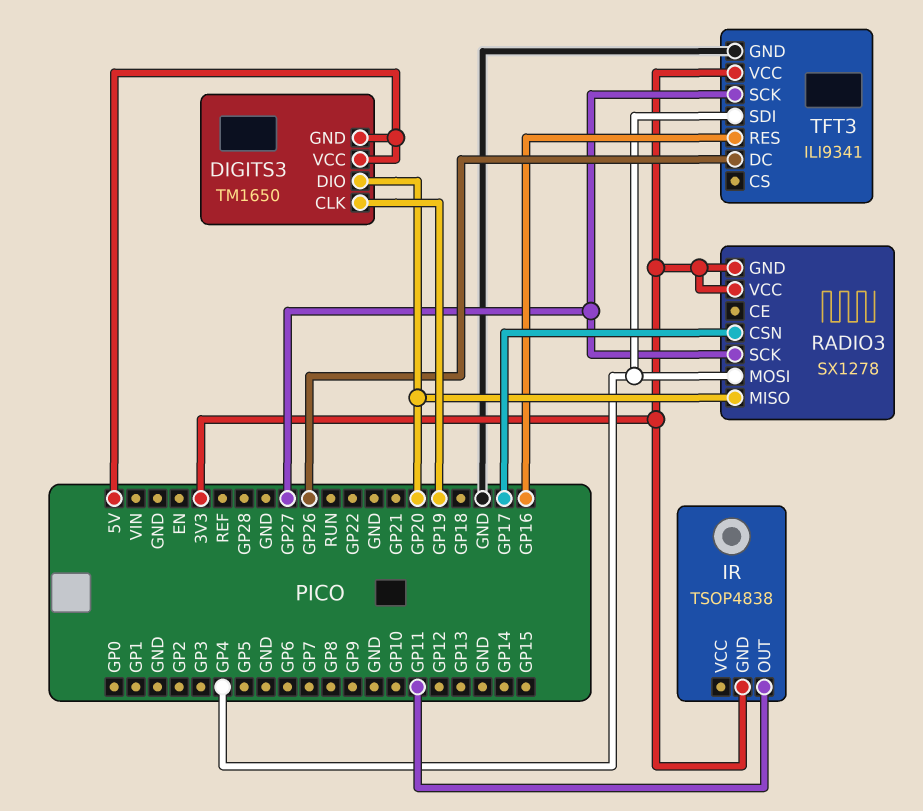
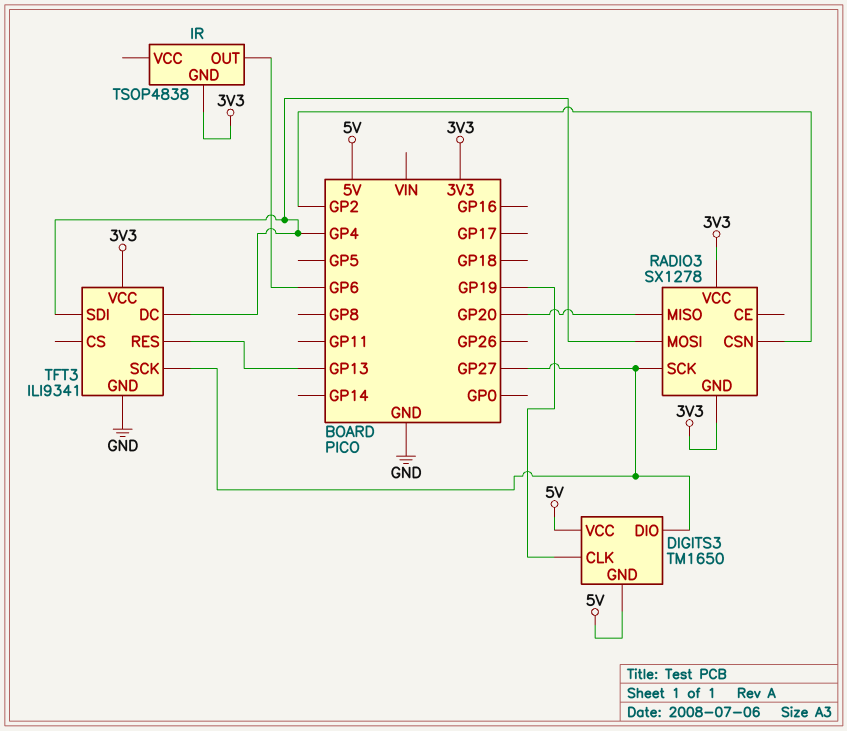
DIGITS3 pin DIO: GP20 -> GP27
IR pin OUT: GP11 -> GP6
RADIO3 pin CSN: GP17 -> GP2
TFT3 pin DC: GP26 -> GP4
TFT3 pin RES: GP16 -> GP13

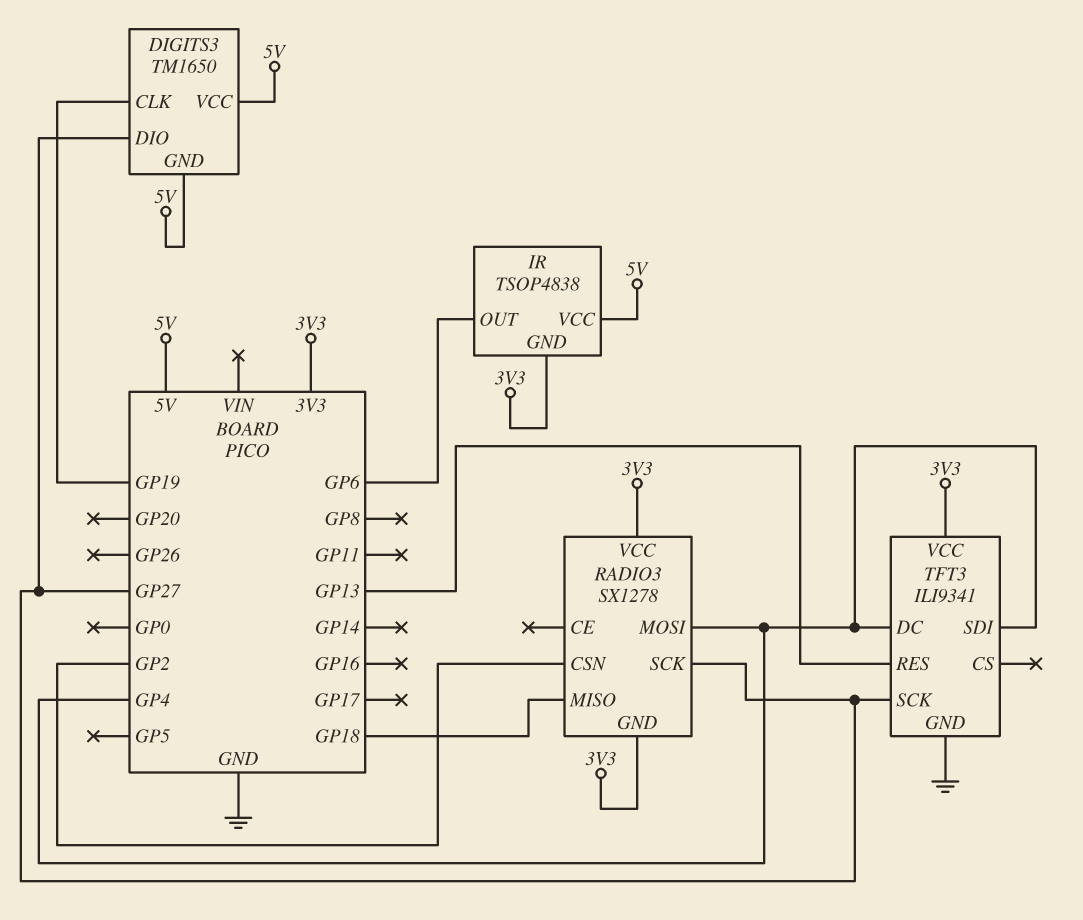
IR pin VCC: none -> 5V
RADIO3 pin MISO: GP20 -> GP18

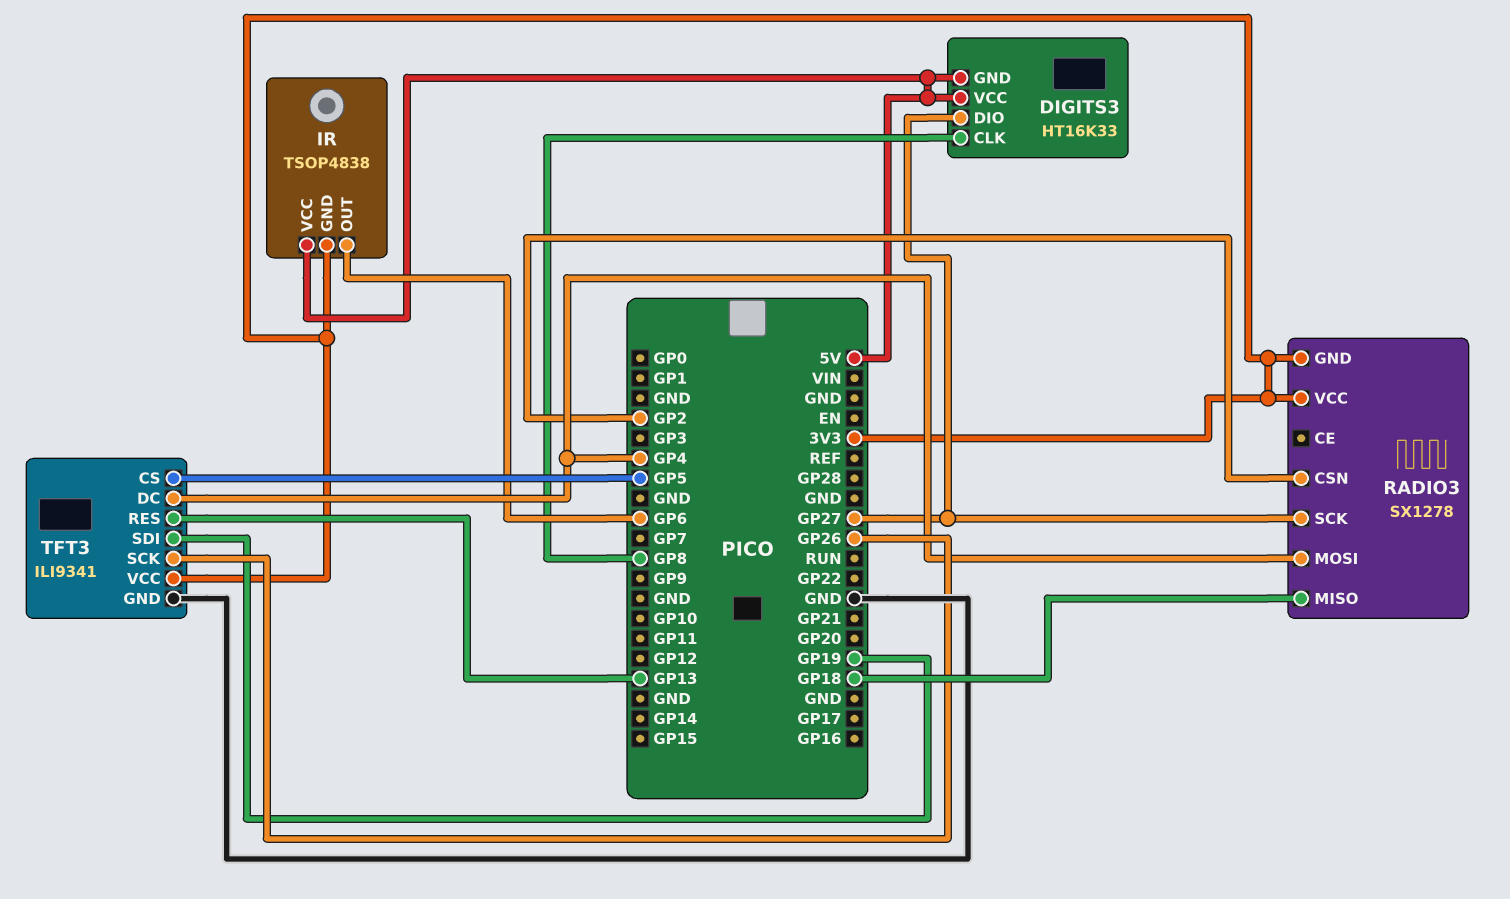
DIGITS3: TM1650 -> HT16K33
DIGITS3 pin CLK: GP19 -> GP8
TFT3 pin CS: none -> GP5
TFT3 pin SCK: GP27 -> GP26
TFT3 pin SDI: GP4 -> GP19

